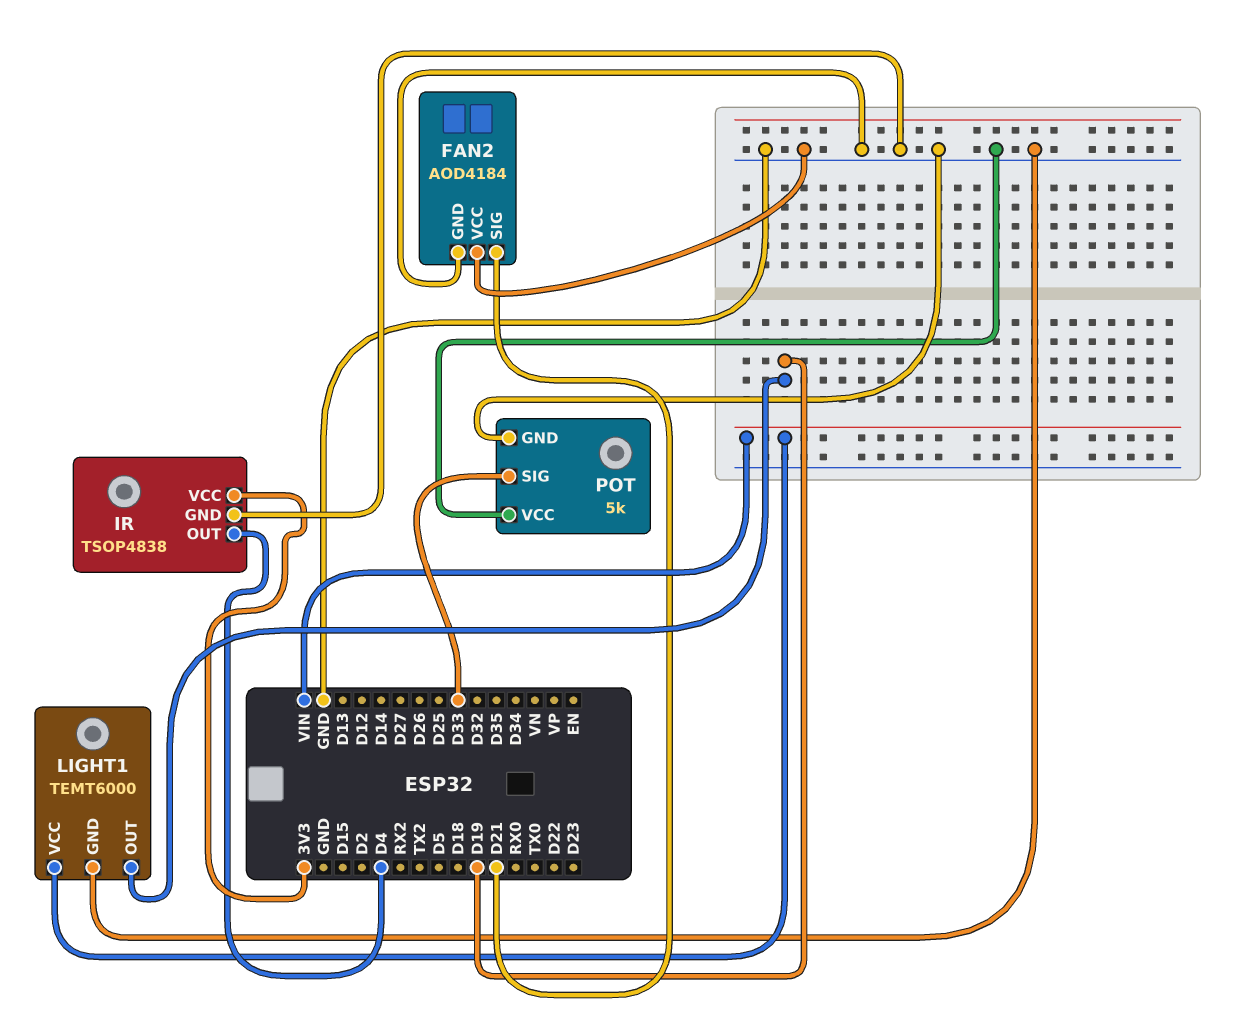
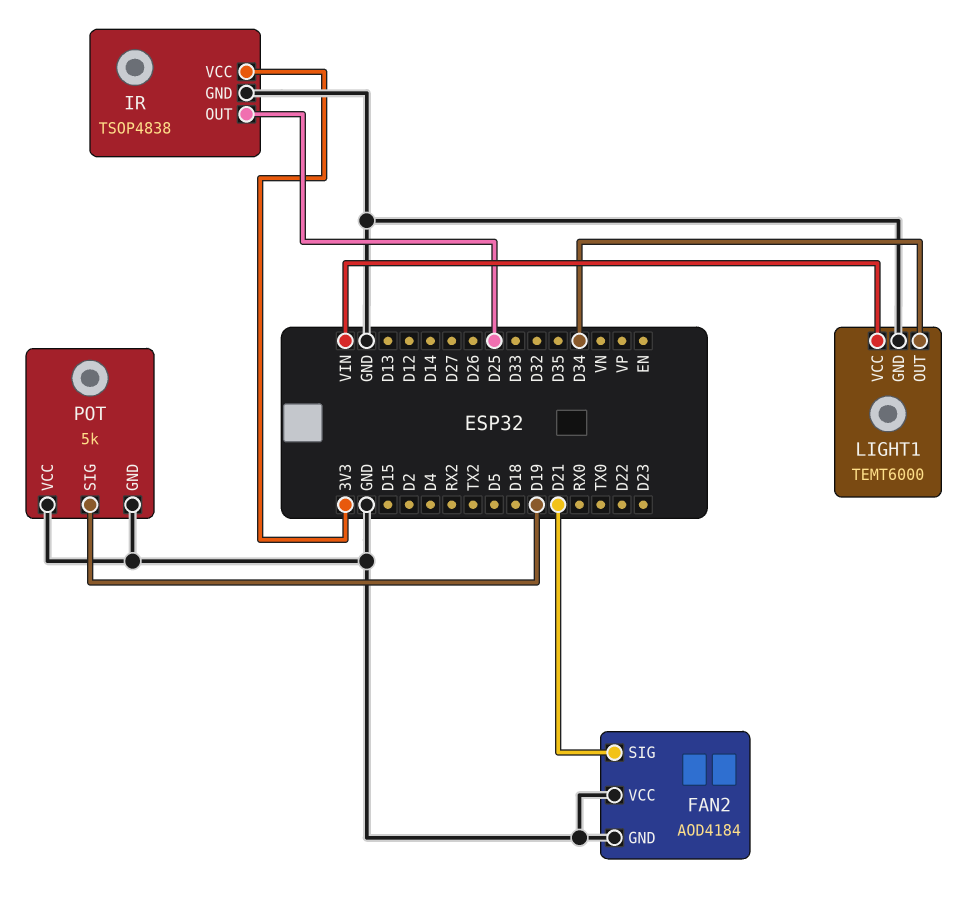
IR pin OUT: D4 -> D25
LIGHT1 pin OUT: D19 -> D34
POT pin SIG: D33 -> D19

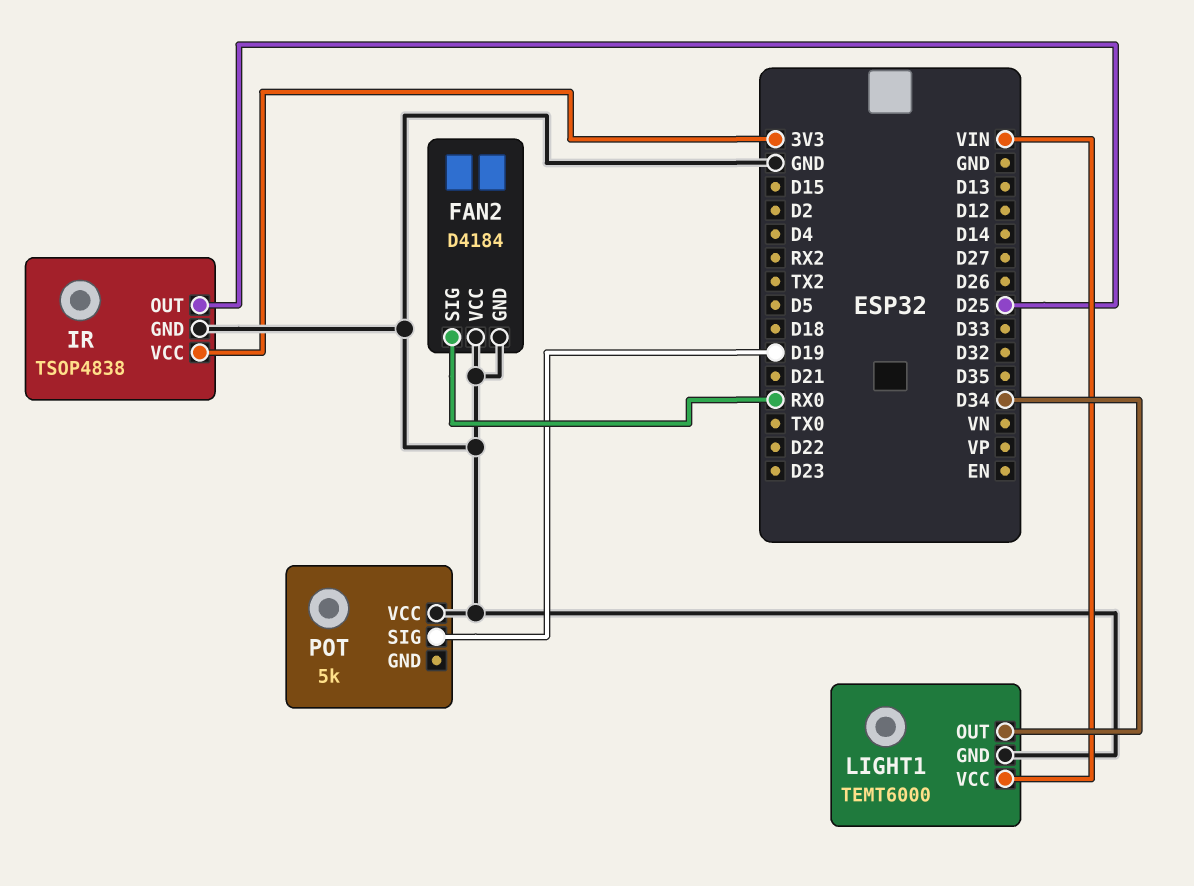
FAN2: AOD4184 -> D4184
FAN2 pin SIG: D21 -> RX0
POT pin GND: GND -> none

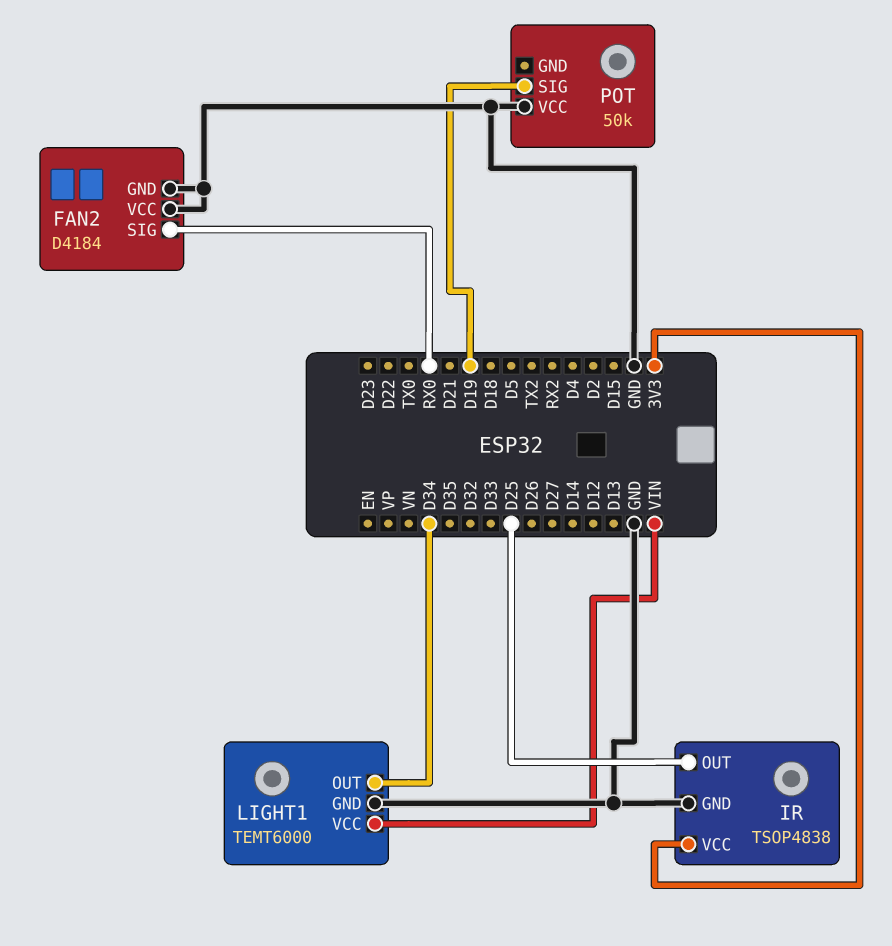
POT: 5k -> 50k

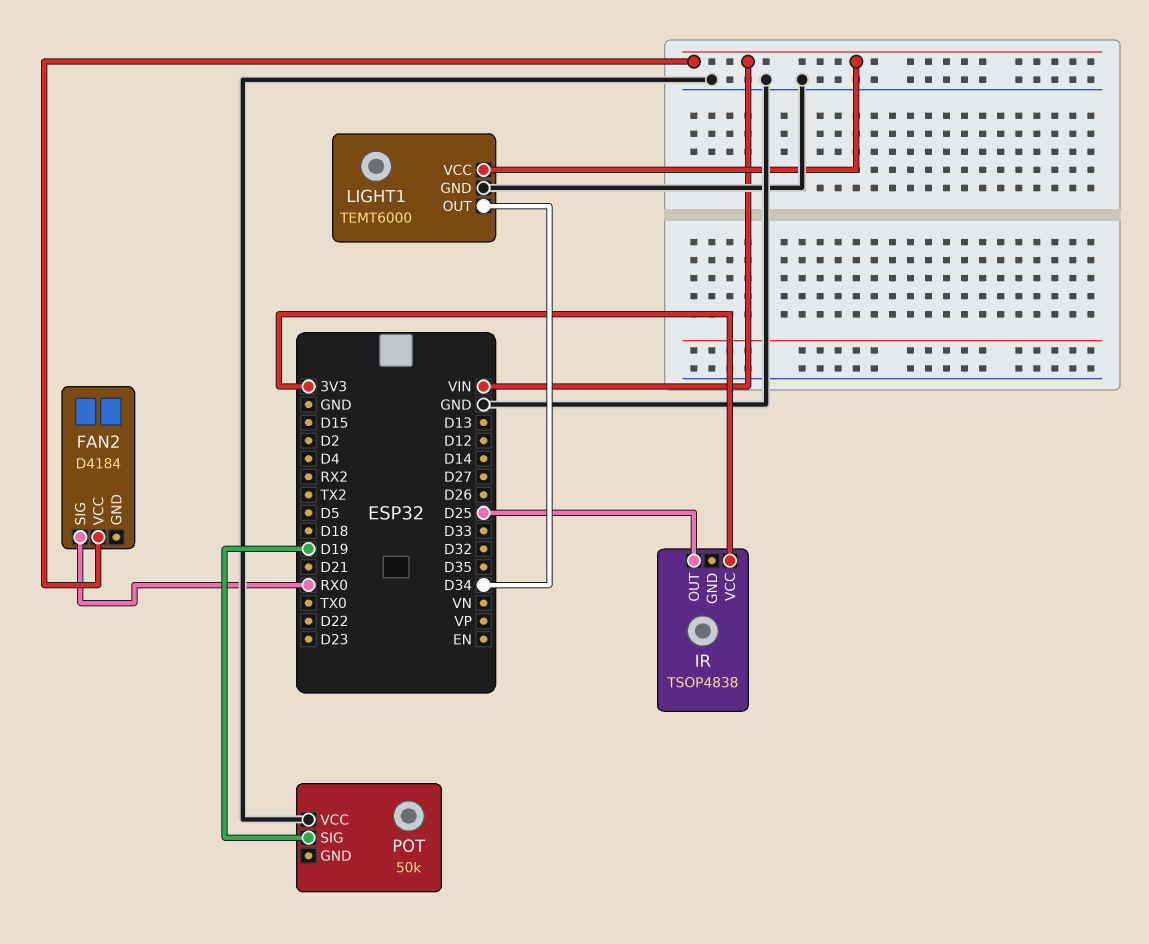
FAN2 pin GND: GND -> none
FAN2 pin VCC: GND -> VIN
IR pin GND: GND -> none

